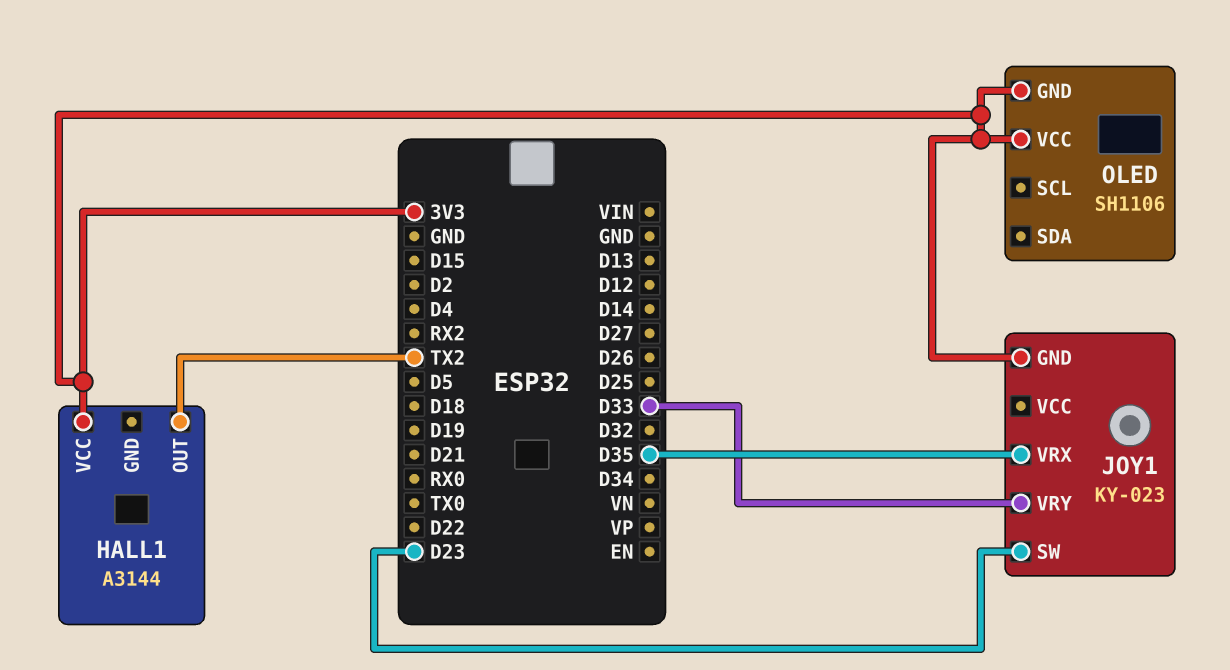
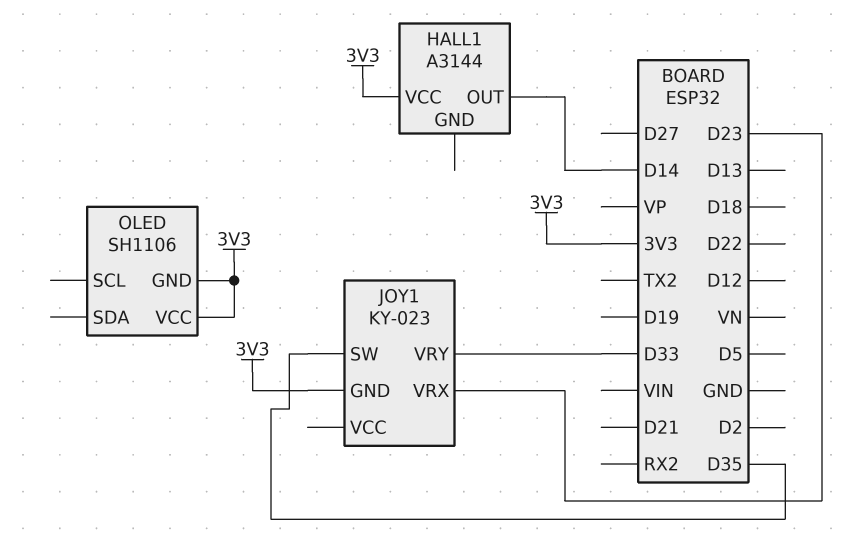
HALL1 pin OUT: TX2 -> D14
JOY1 pin SW: D23 -> D35
JOY1 pin VRX: D35 -> D23

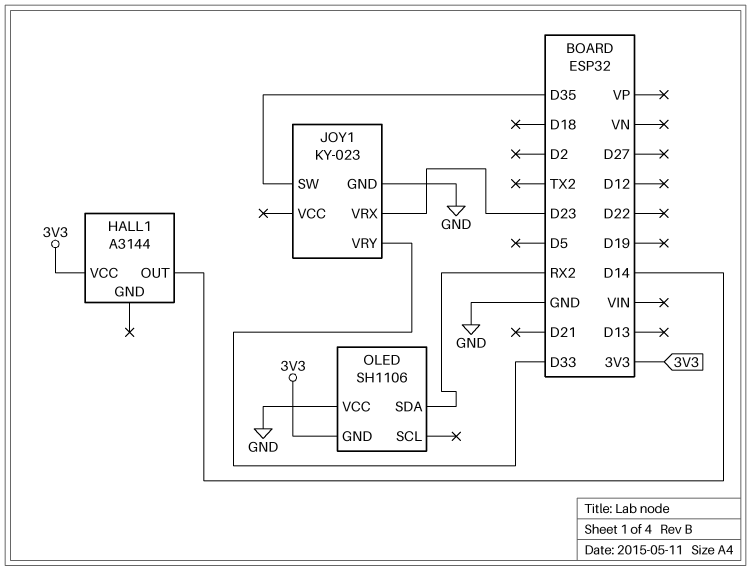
JOY1 pin GND: 3V3 -> GND
OLED pin SDA: none -> RX2
OLED pin VCC: 3V3 -> GND

